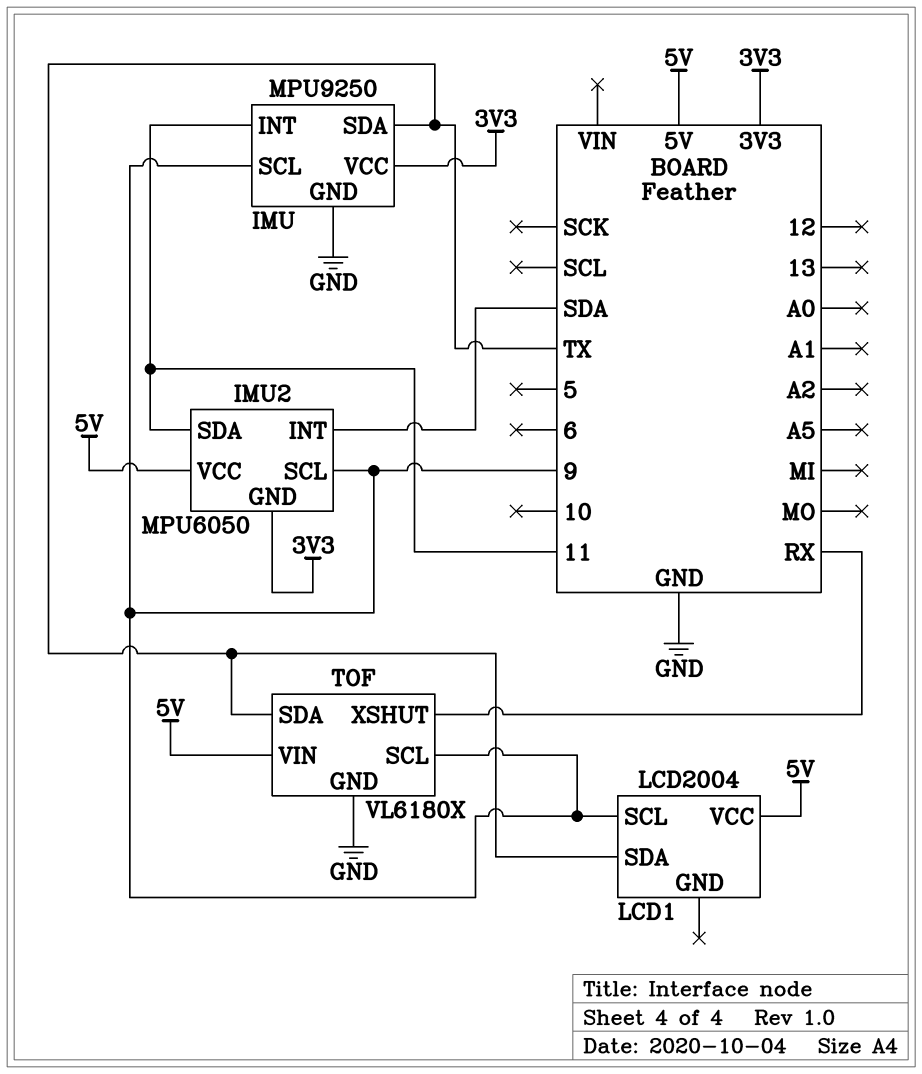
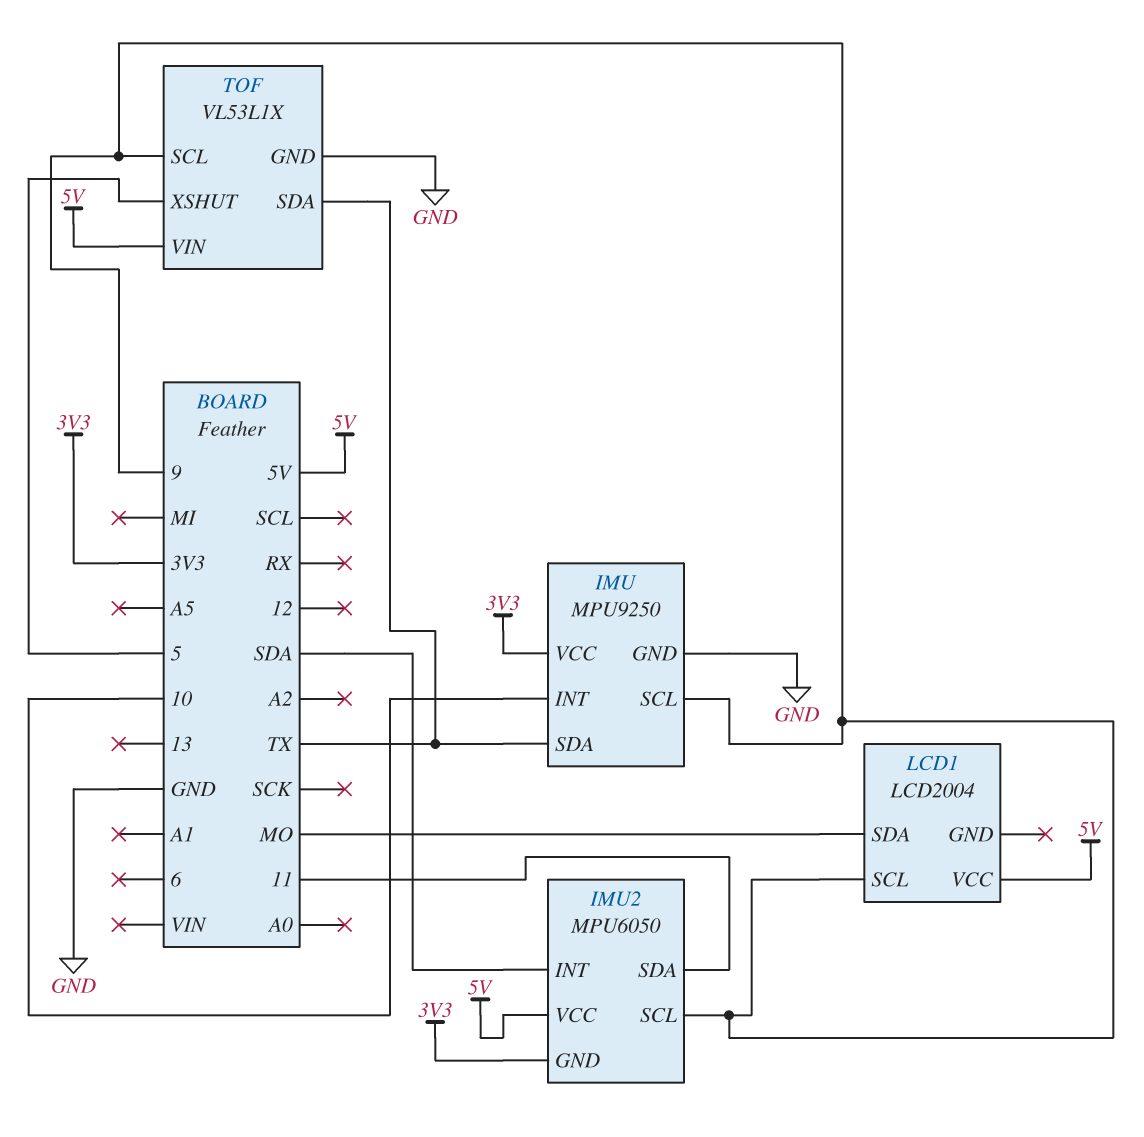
IMU pin INT: 11 -> 10
LCD1 pin SDA: TX -> MO
TOF: VL6180X -> VL53L1X
TOF pin XSHUT: RX -> 5

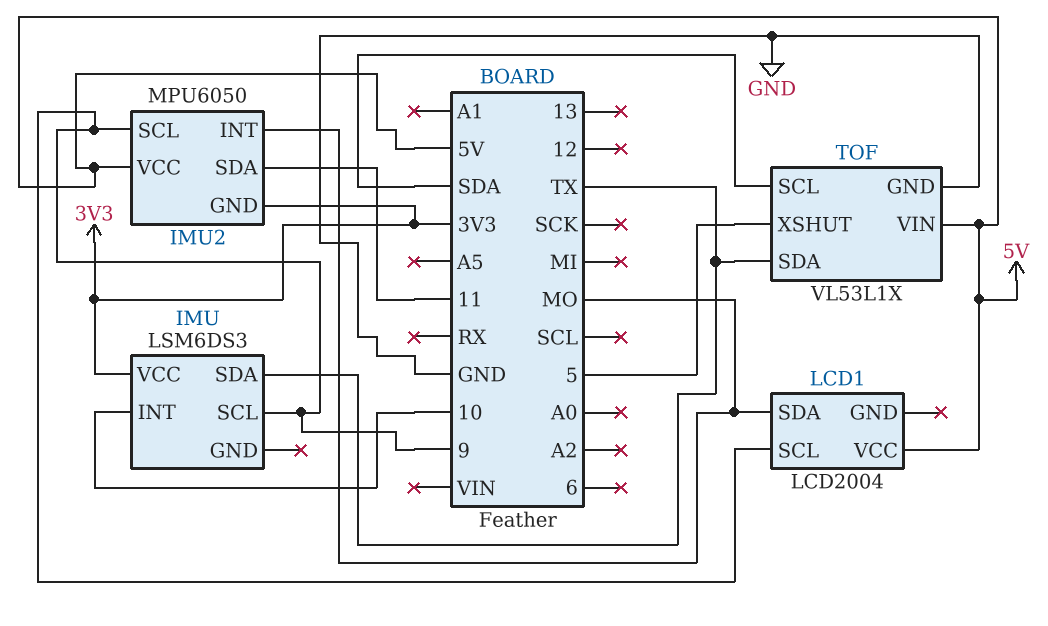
IMU: MPU9250 -> LSM6DS3
IMU pin GND: GND -> none
IMU2 pin INT: SDA -> MO
TOF pin SCL: 9 -> SDA

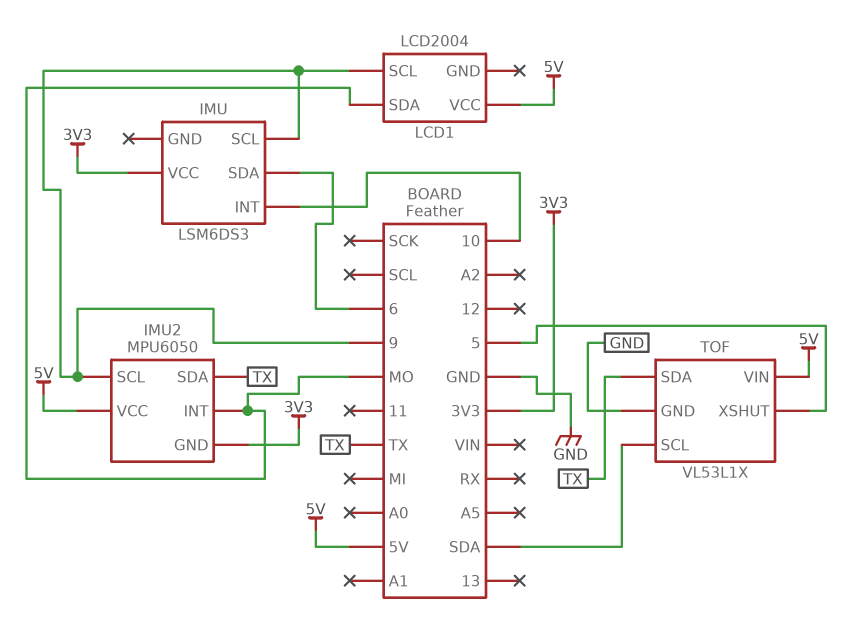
IMU pin SDA: TX -> 6
IMU2 pin SDA: 11 -> TX

